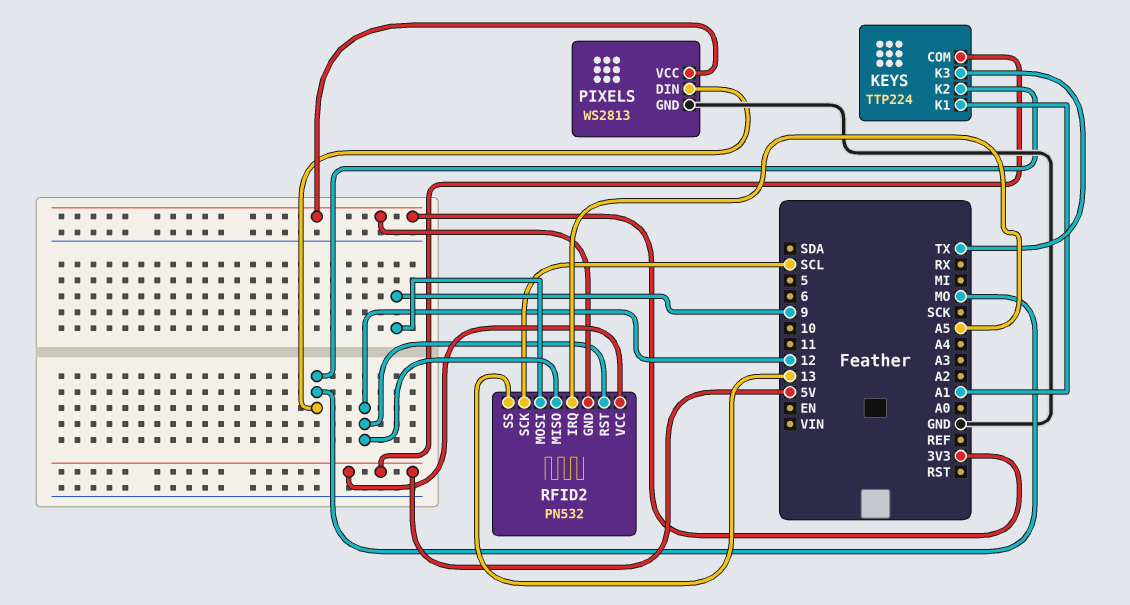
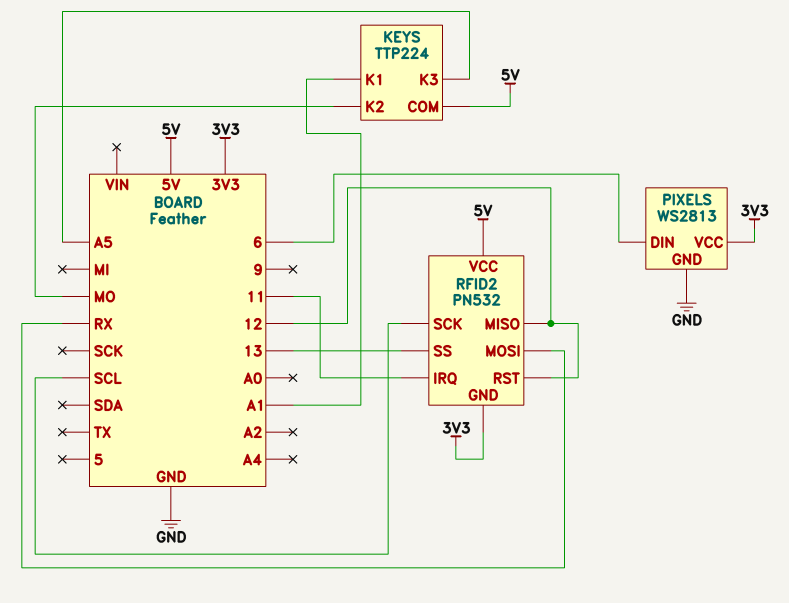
KEYS pin K3: TX -> A5
PIXELS pin DIN: MO -> 6
RFID2 pin IRQ: A5 -> 11
RFID2 pin MOSI: 9 -> RX

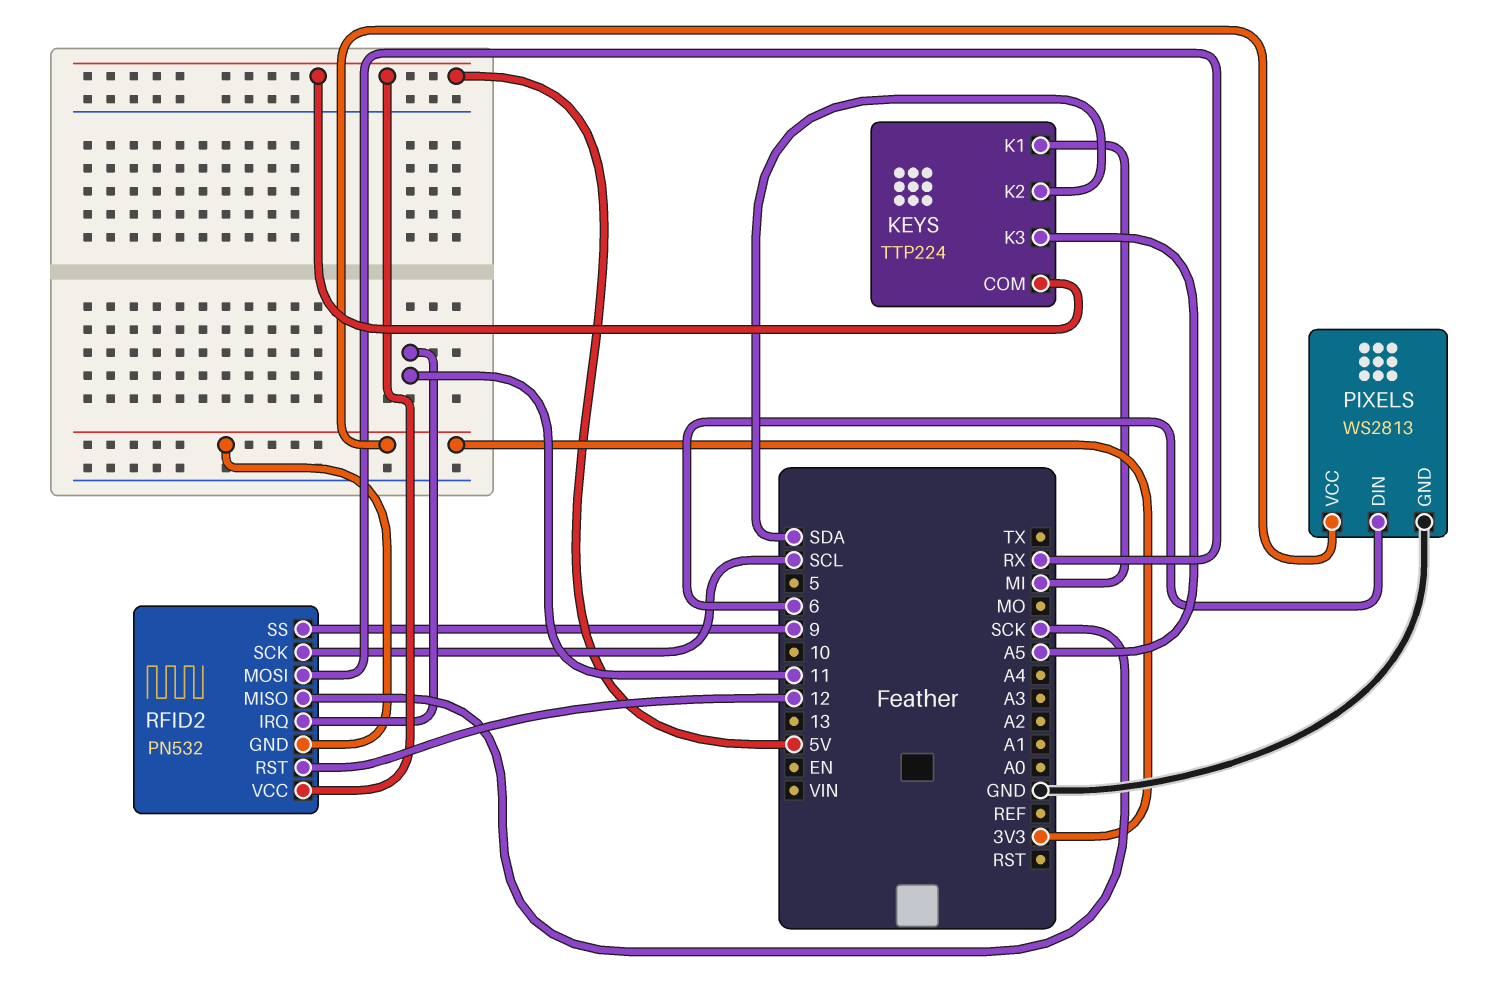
KEYS pin K1: A1 -> MI
KEYS pin K2: MO -> SDA
RFID2 pin MISO: 12 -> SCK
RFID2 pin SS: 13 -> 9

